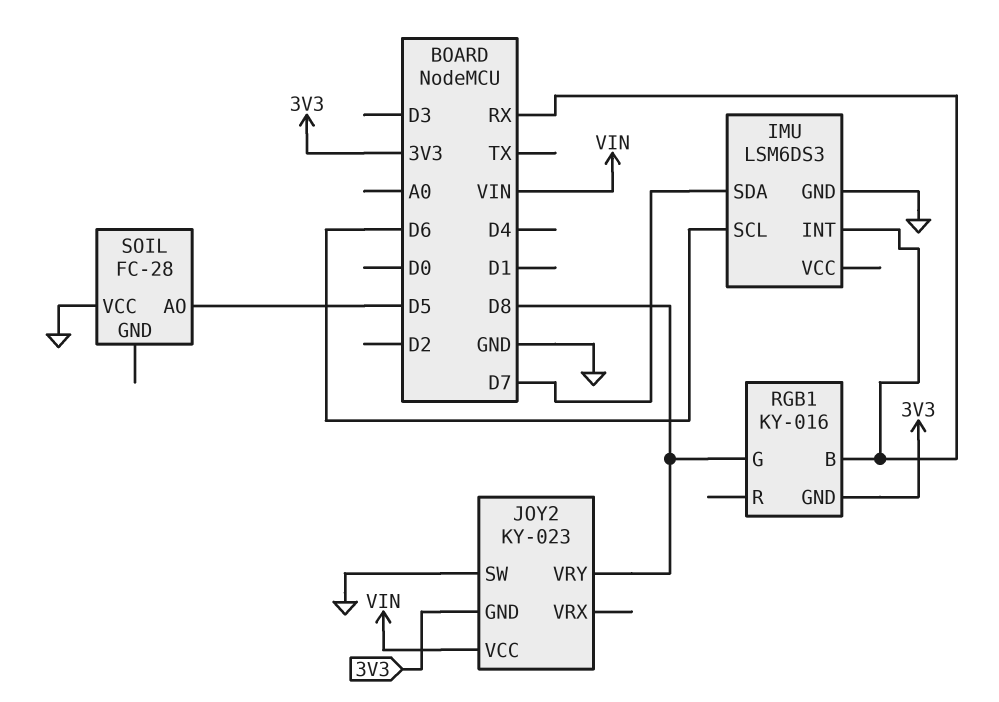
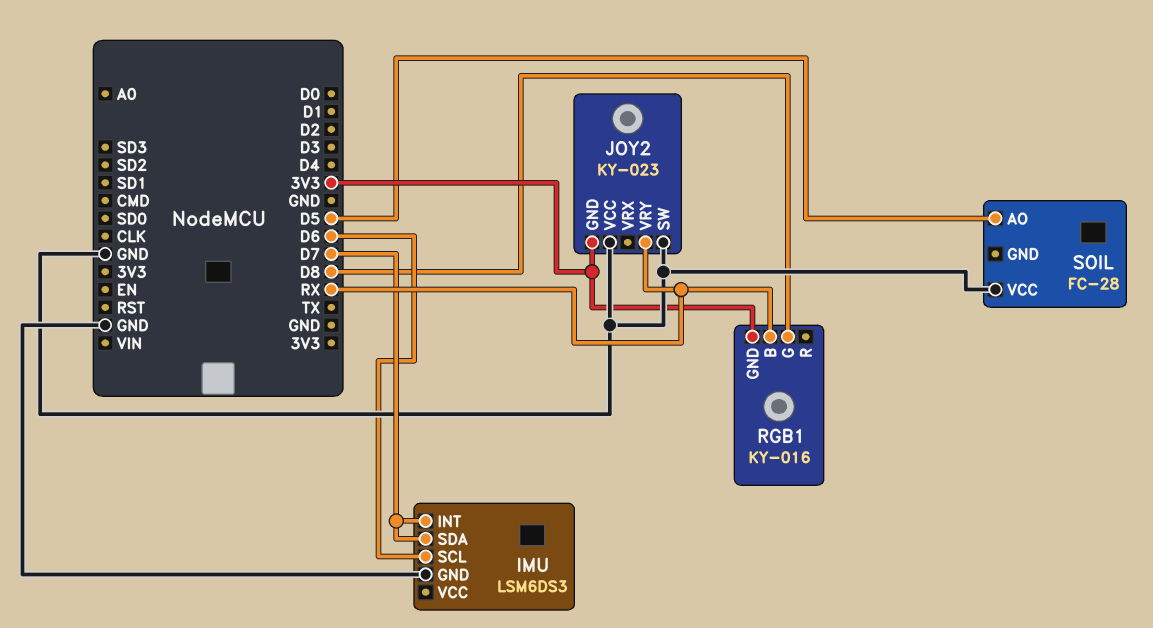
IMU pin INT: RX -> D7
JOY2 pin VCC: VIN -> GND
JOY2 pin VRY: D8 -> RX

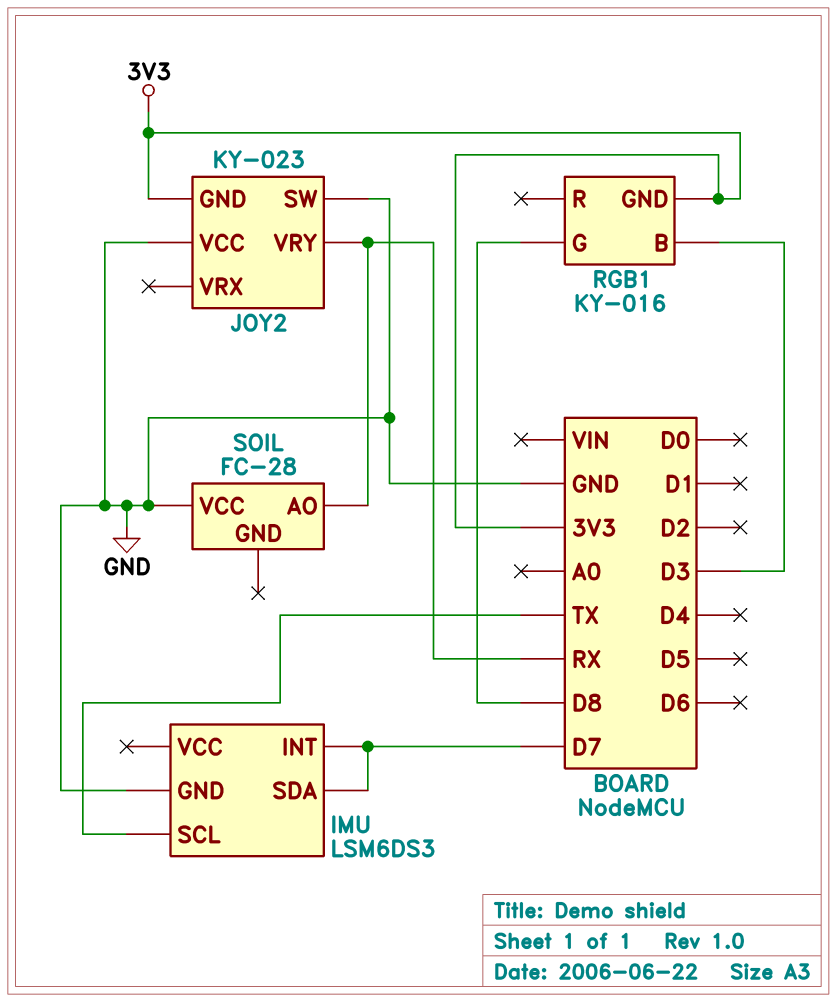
IMU pin SCL: D6 -> TX
RGB1 pin B: RX -> D3
SOIL pin AO: D5 -> RX

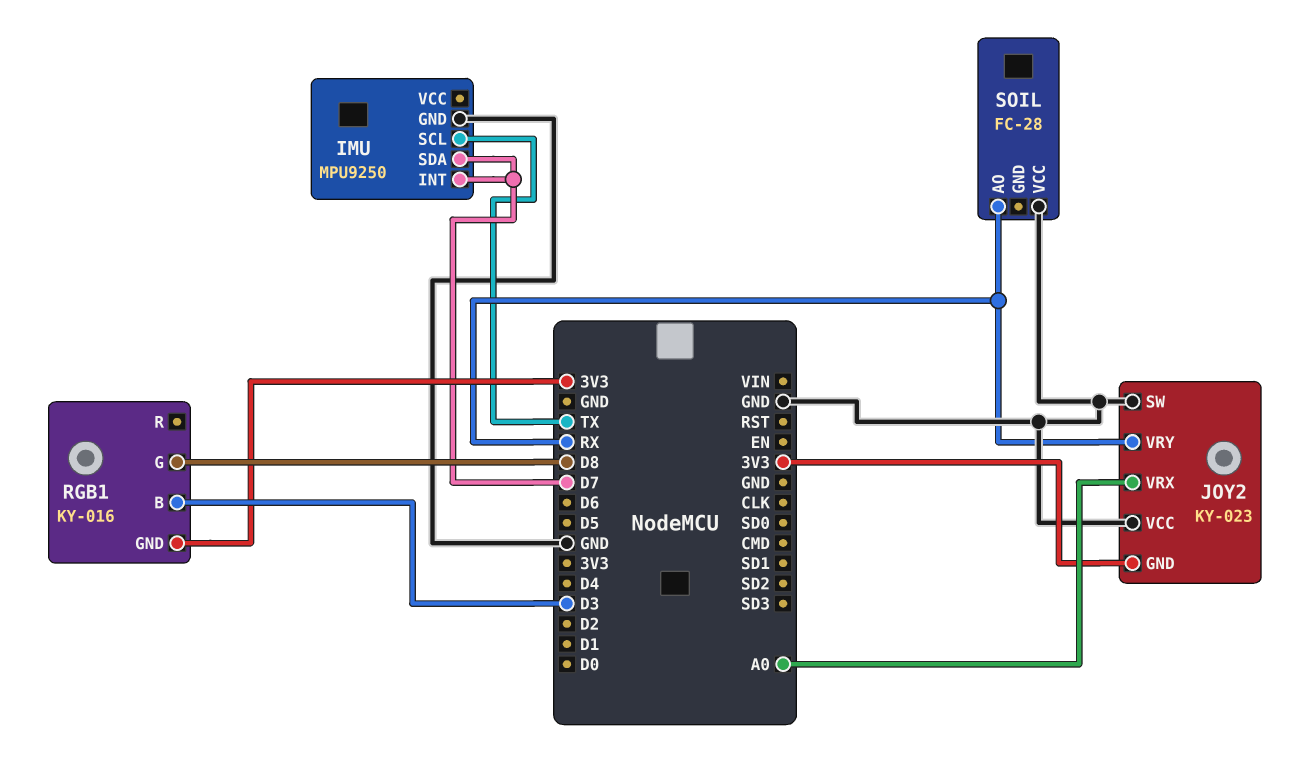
IMU: LSM6DS3 -> MPU9250
JOY2 pin VRX: none -> A0

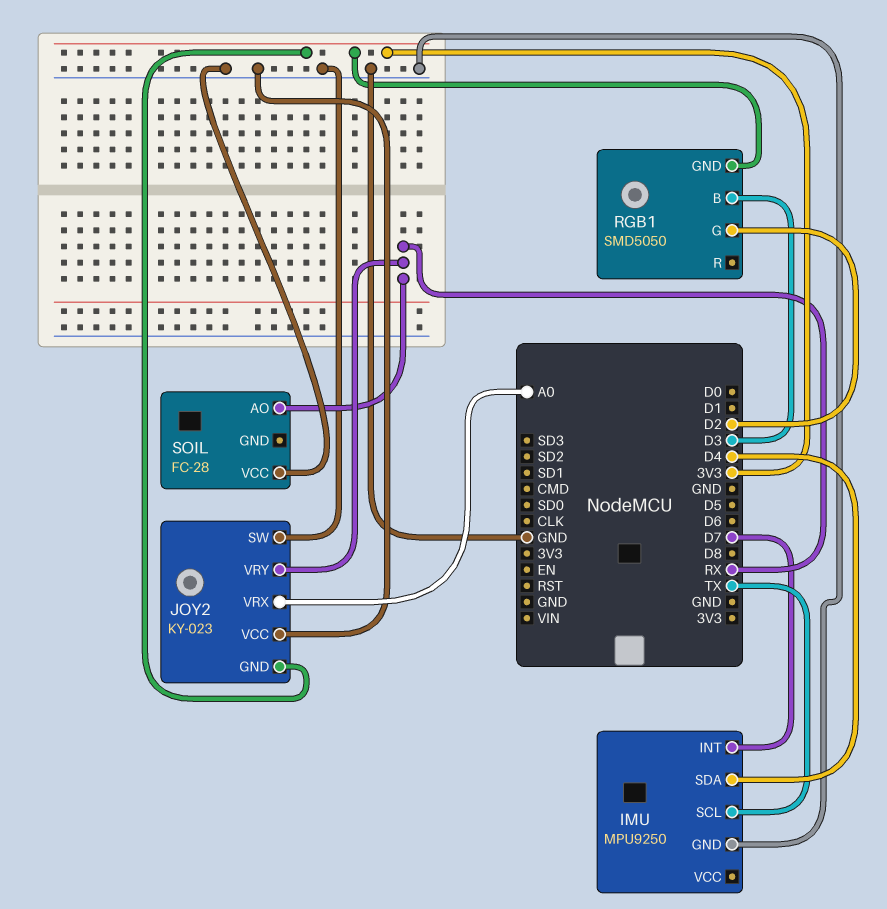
IMU pin SDA: D7 -> D4
RGB1: KY-016 -> SMD5050
RGB1 pin G: D8 -> D2

